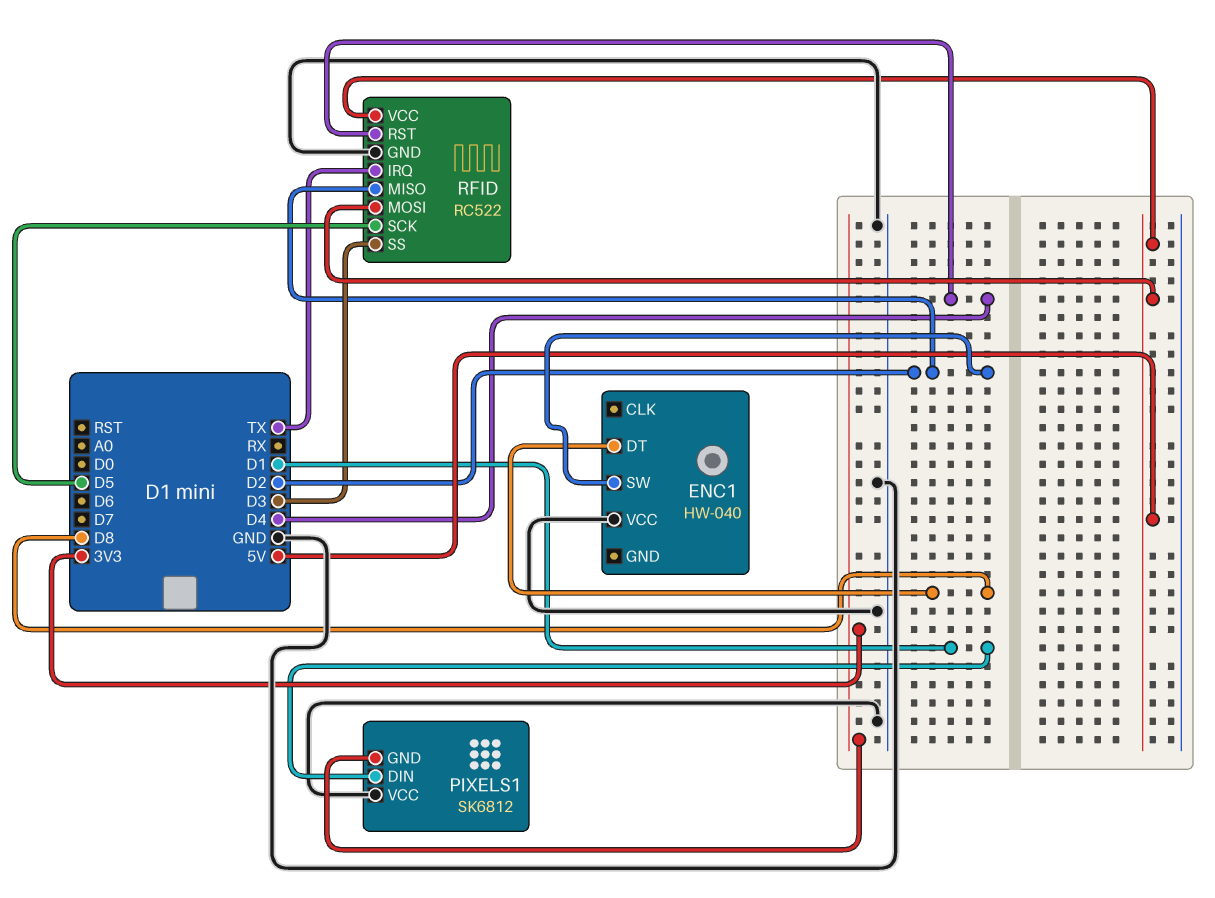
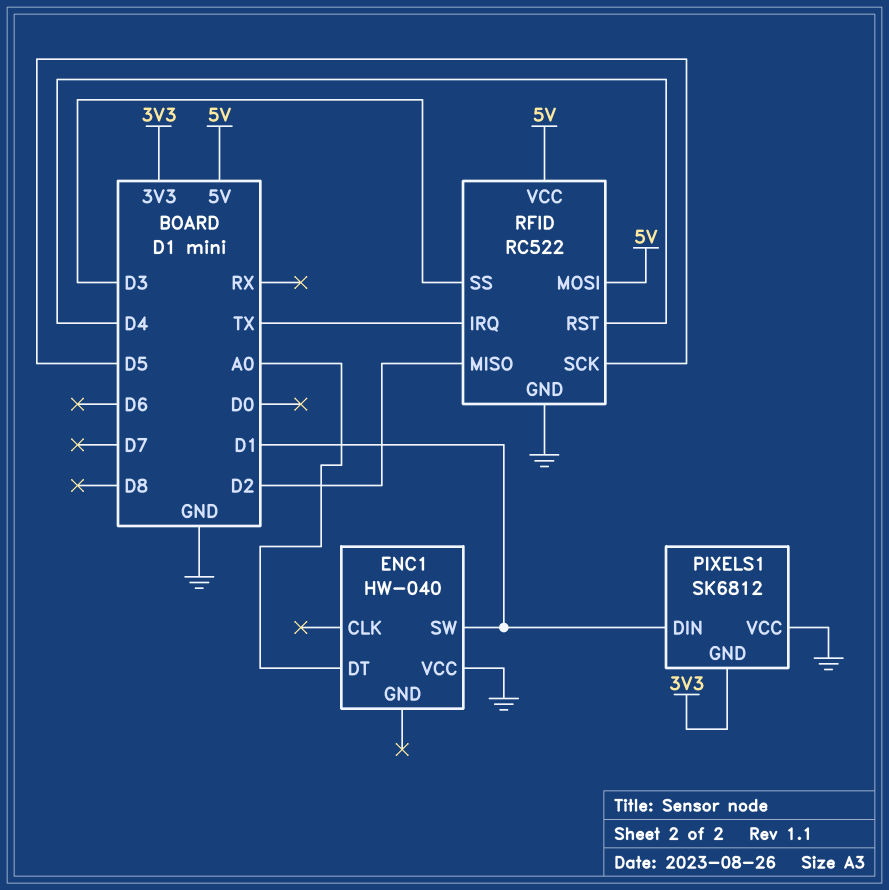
ENC1 pin DT: D8 -> A0
ENC1 pin SW: D2 -> D1

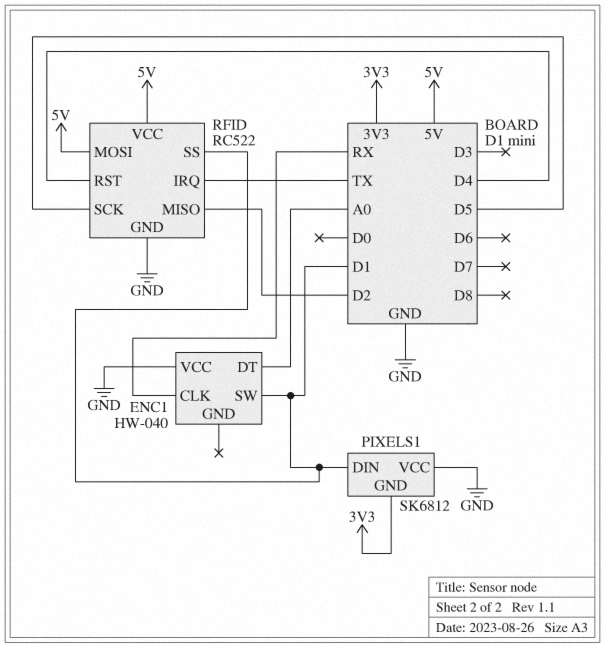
ENC1 pin CLK: none -> RX
RFID pin SS: D3 -> D1

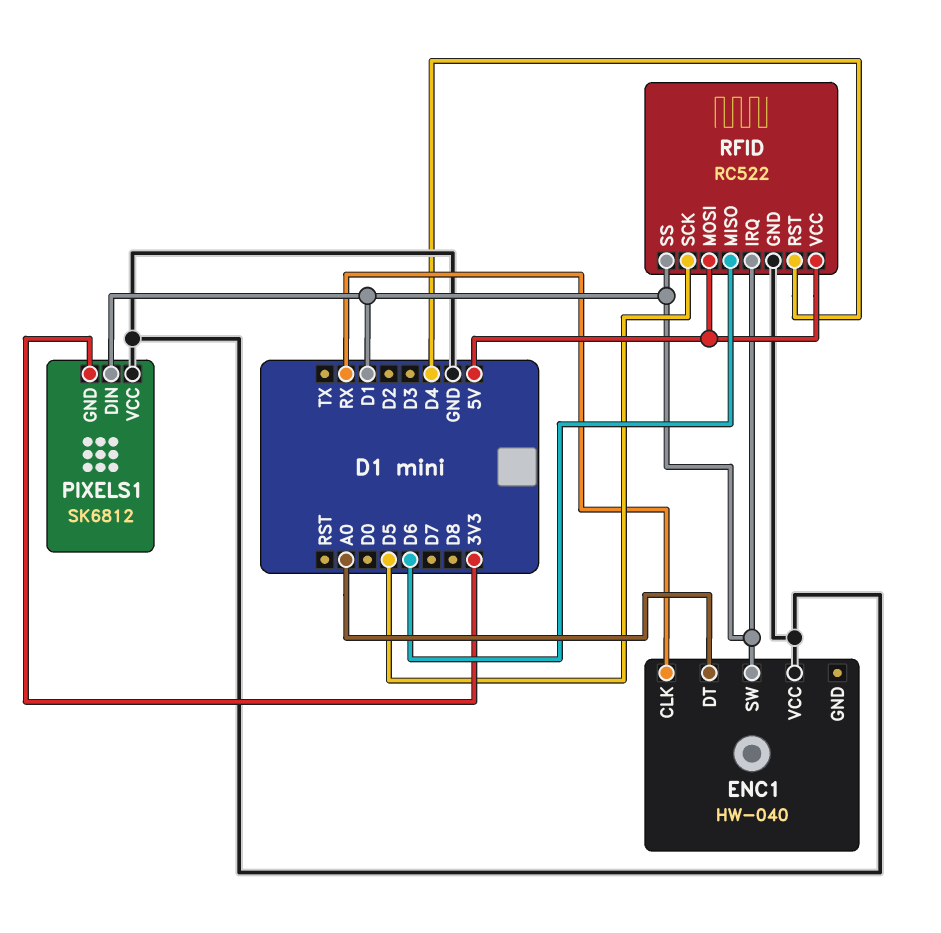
RFID pin IRQ: TX -> D1
RFID pin MISO: D2 -> D6

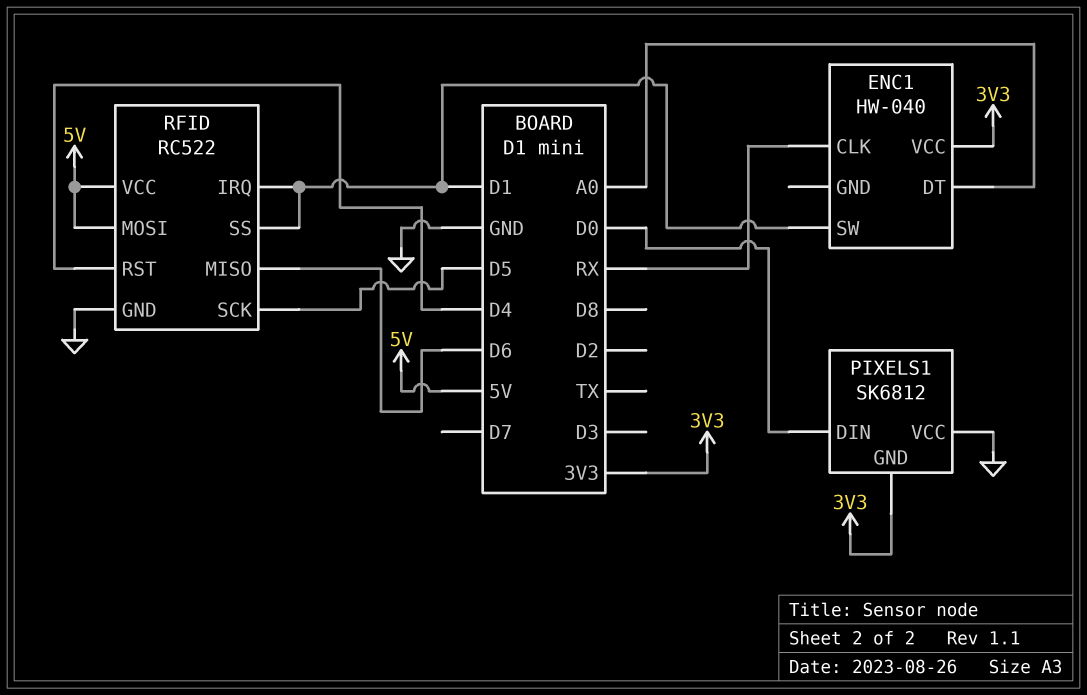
ENC1 pin VCC: GND -> 3V3
PIXELS1 pin DIN: D1 -> D0

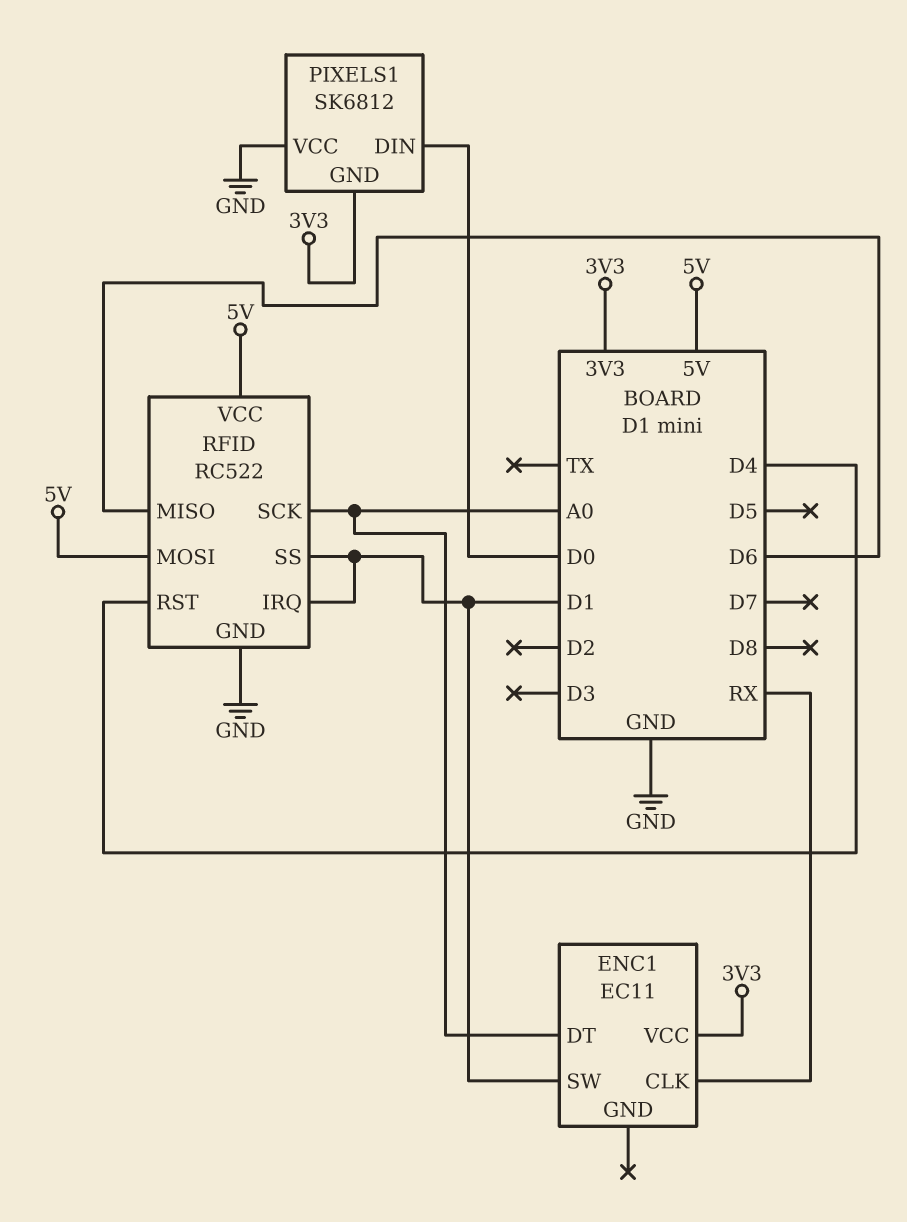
ENC1: HW-040 -> EC11
RFID pin SCK: D5 -> A0

